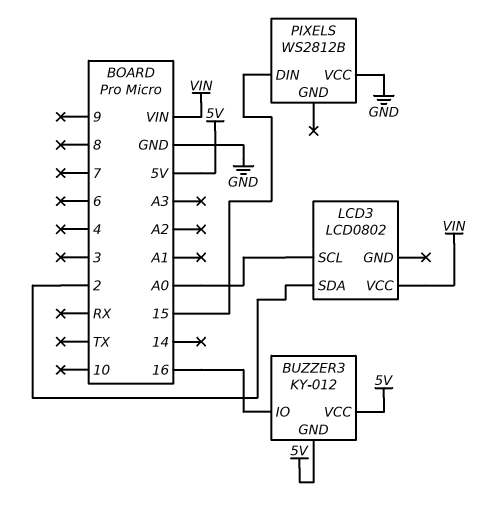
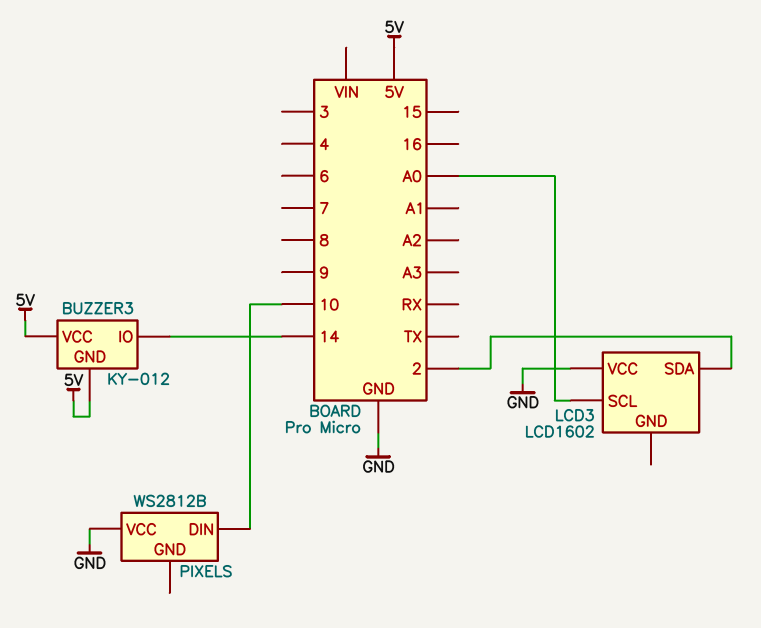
BUZZER3 pin IO: 16 -> 14
LCD3: LCD0802 -> LCD1602
LCD3 pin VCC: VIN -> GND
PIXELS pin DIN: 15 -> 10

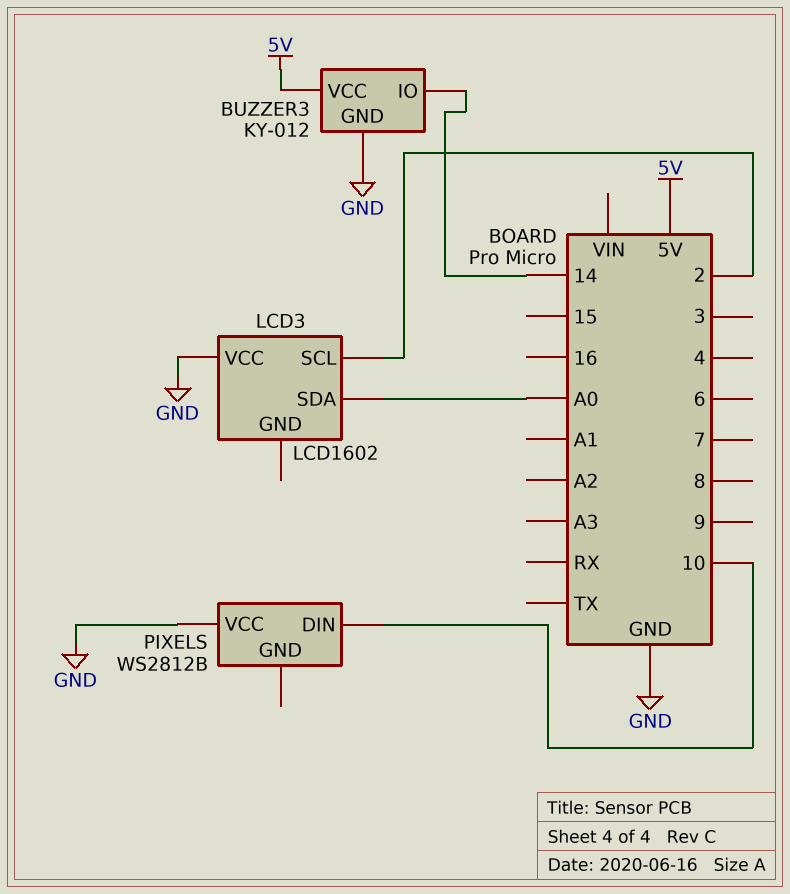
BUZZER3 pin GND: 5V -> GND
LCD3 pin SCL: A0 -> 2
LCD3 pin SDA: 2 -> A0

